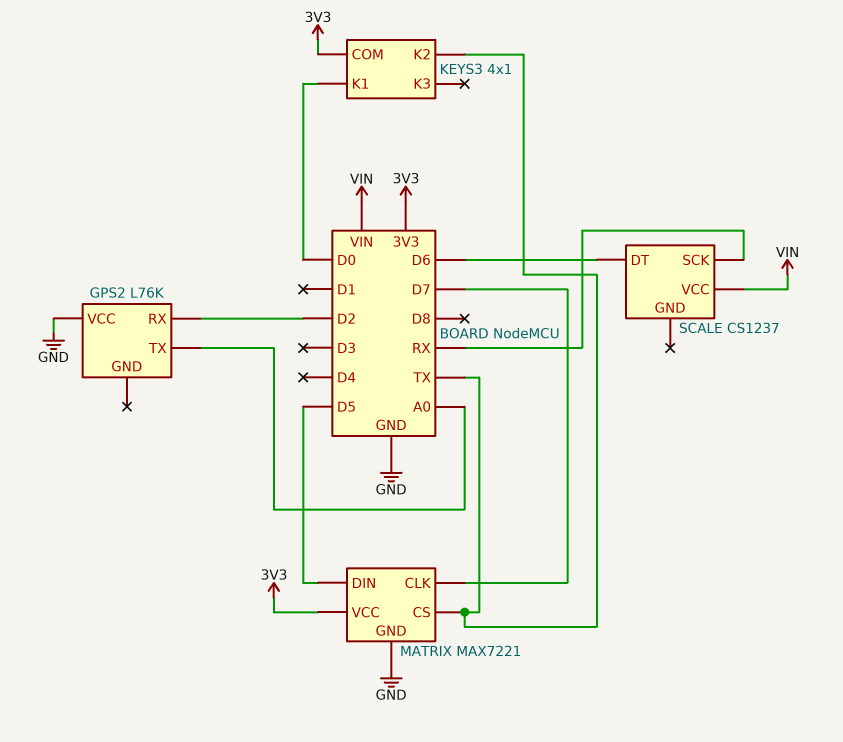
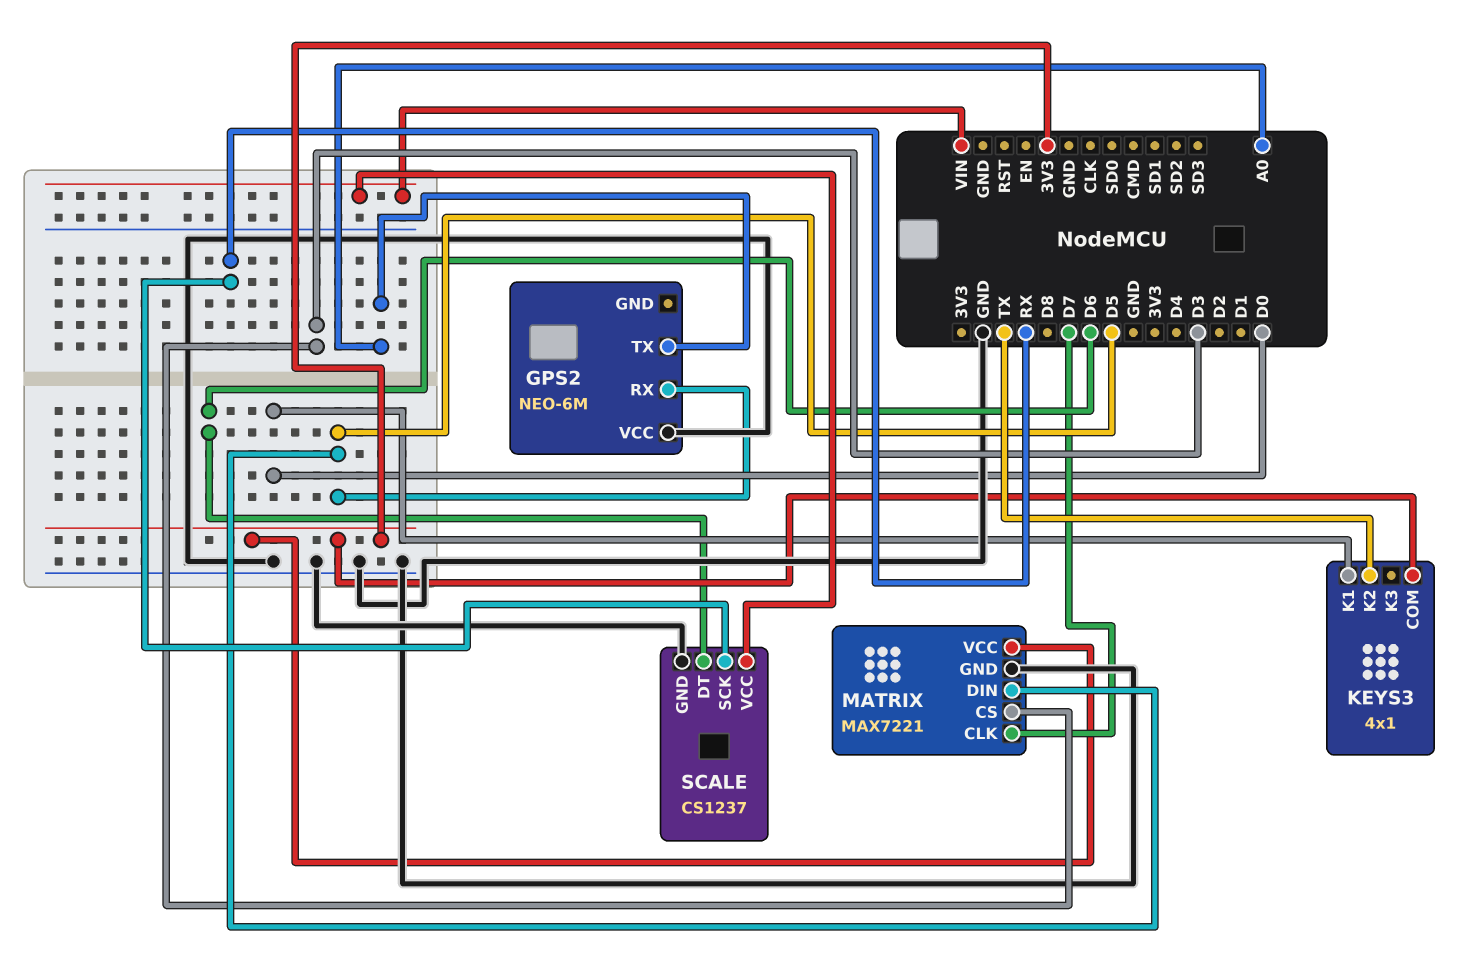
GPS2: L76K -> NEO-6M
GPS2 pin RX: D2 -> D5
MATRIX pin CS: TX -> D3
SCALE pin GND: none -> GND

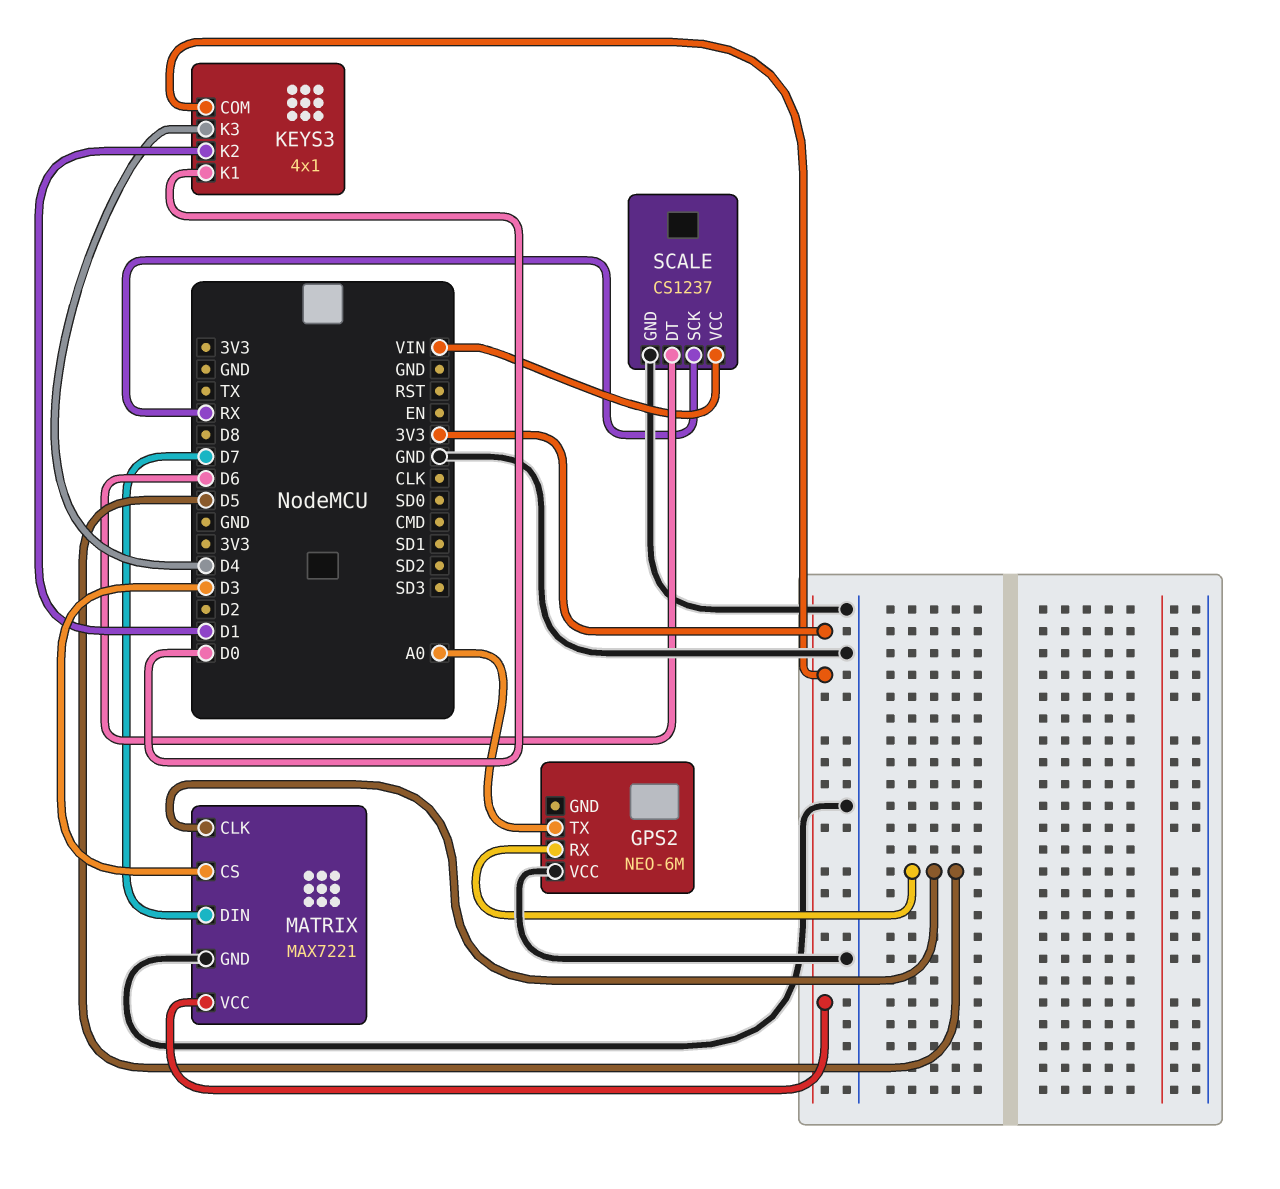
KEYS3 pin K2: TX -> D1
KEYS3 pin K3: none -> D4
MATRIX pin CLK: D7 -> D5
MATRIX pin DIN: D5 -> D7

